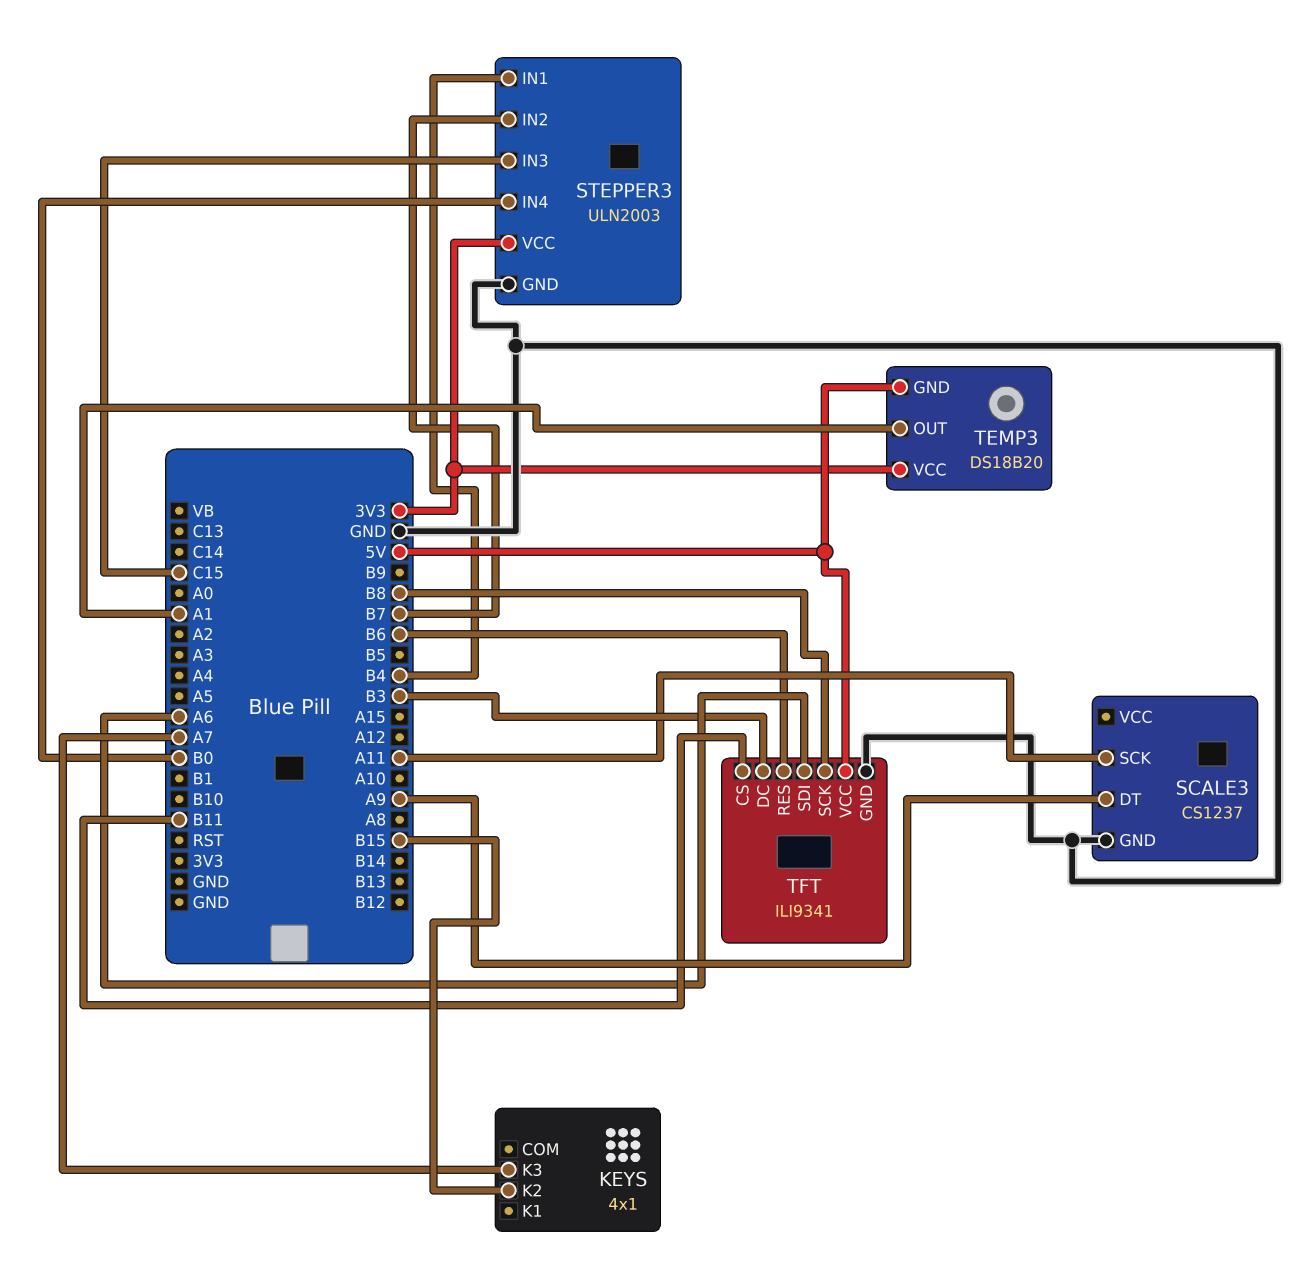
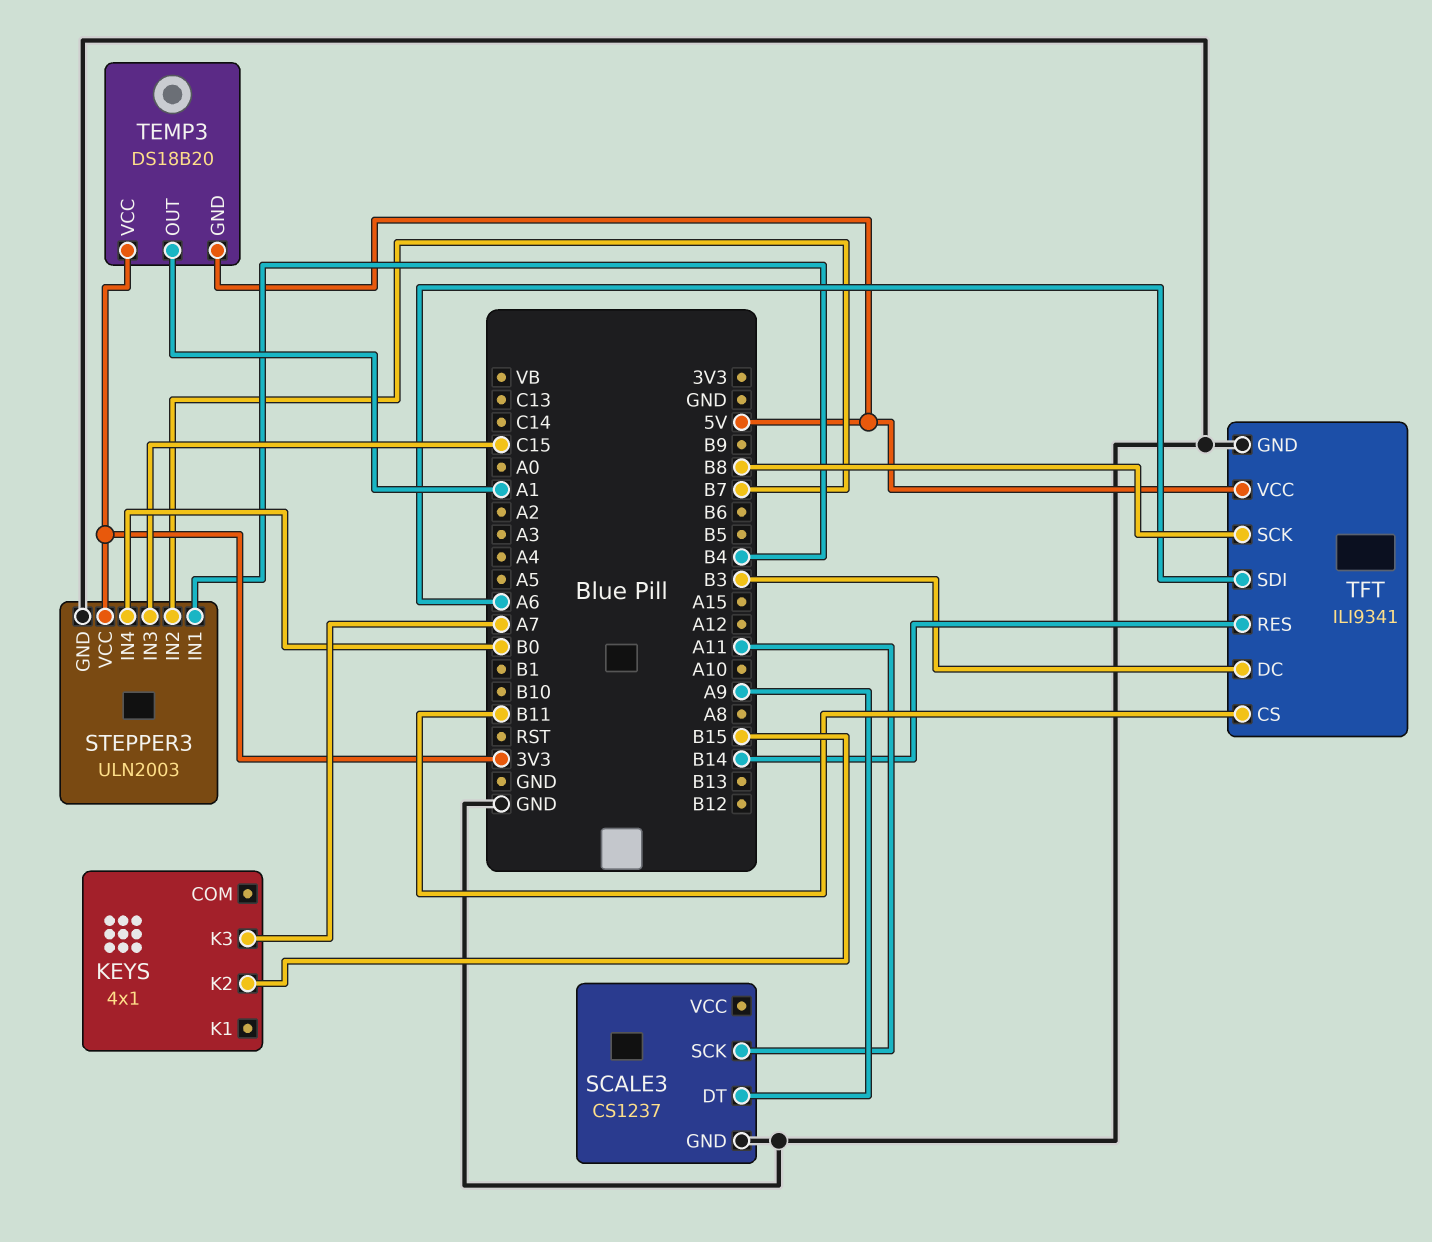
TFT pin RES: B6 -> B14

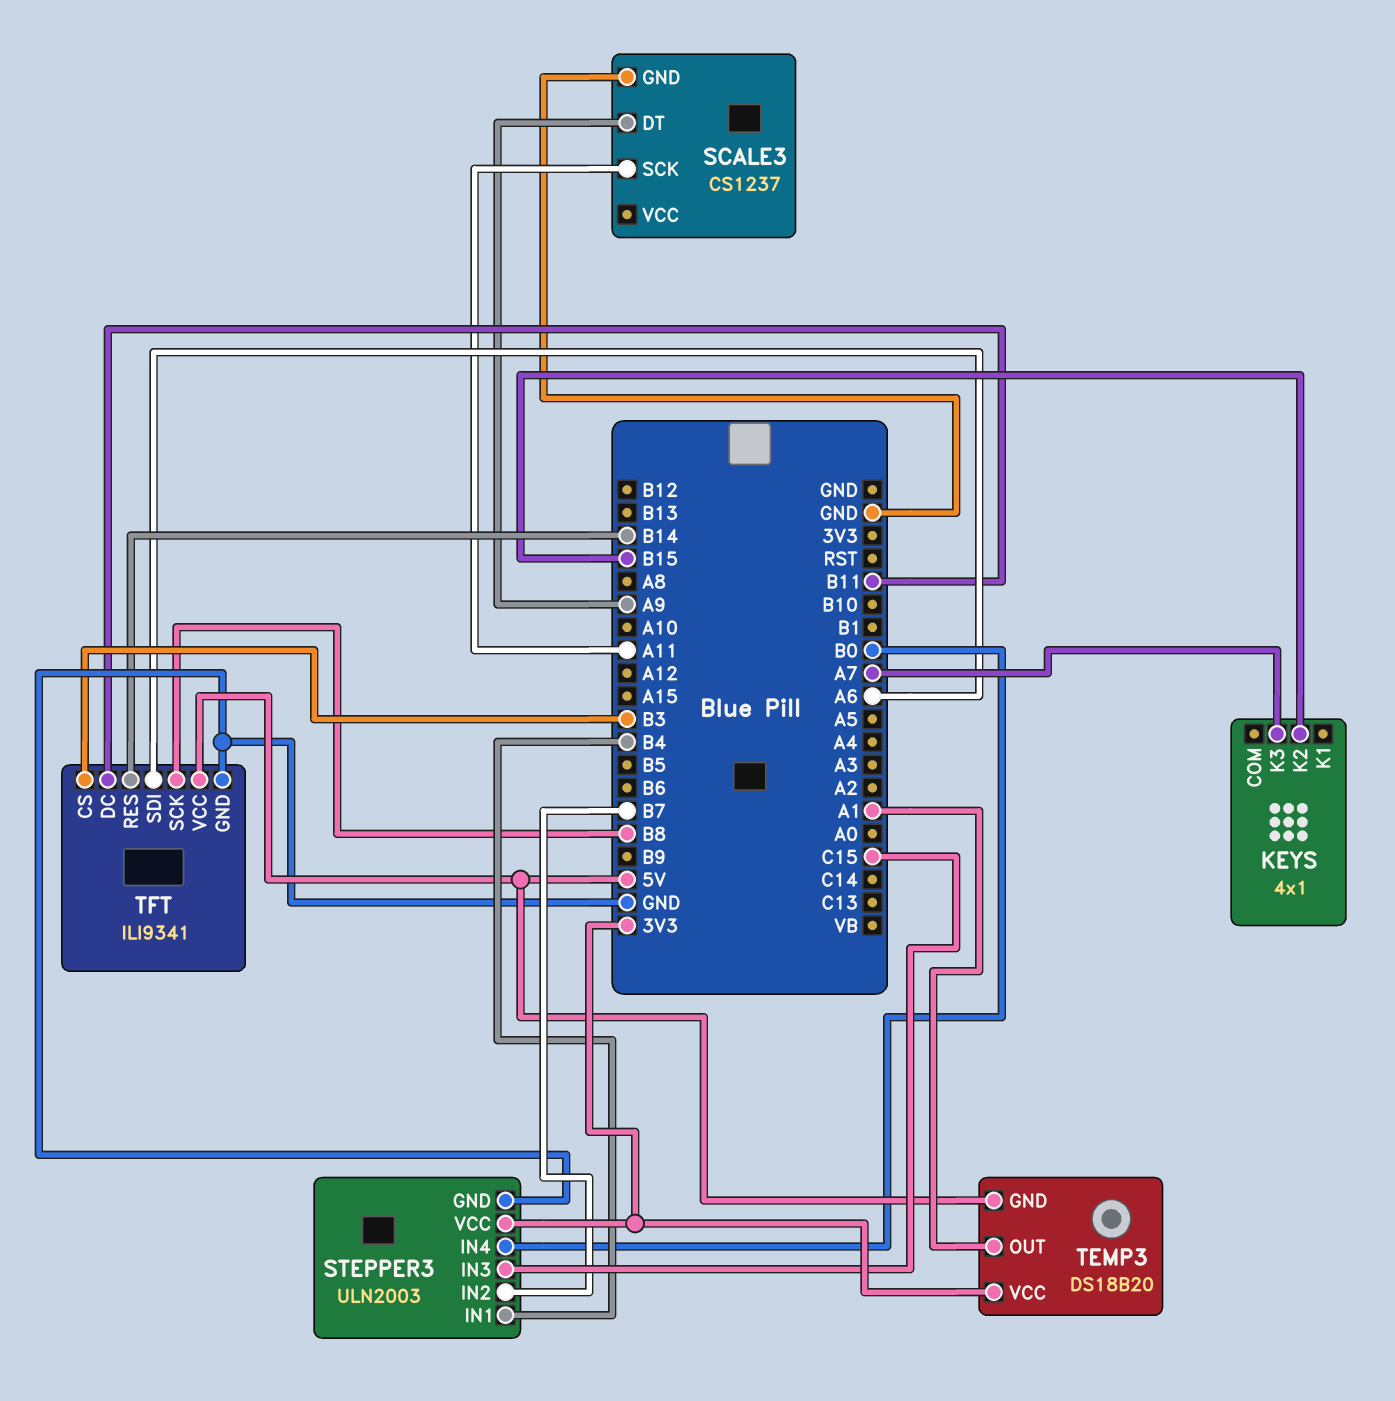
TFT pin CS: B11 -> B3
TFT pin DC: B3 -> B11

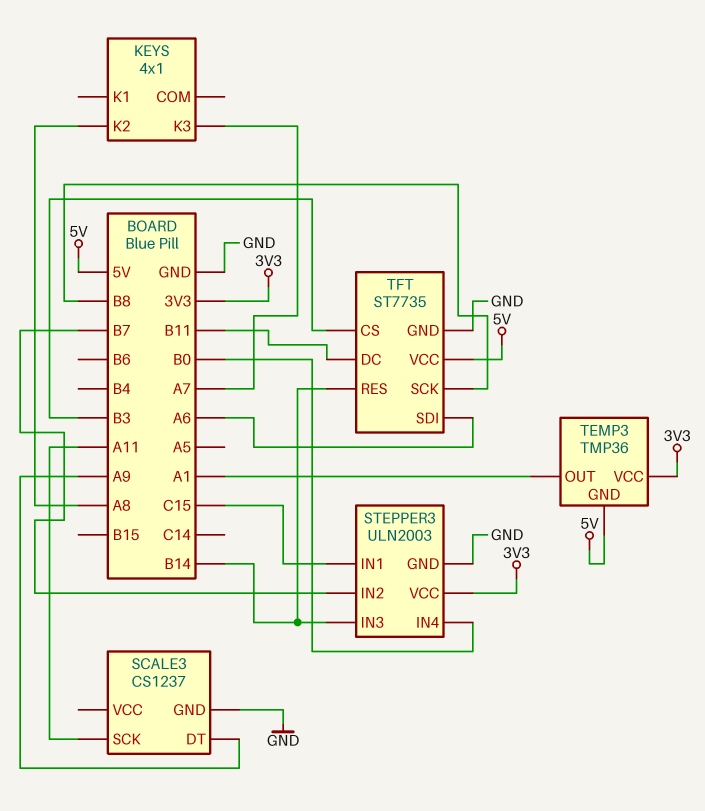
KEYS pin K2: B15 -> A8
STEPPER3 pin IN1: B4 -> C15
STEPPER3 pin IN3: C15 -> B14
TEMP3: DS18B20 -> TMP36
TFT: ILI9341 -> ST7735

